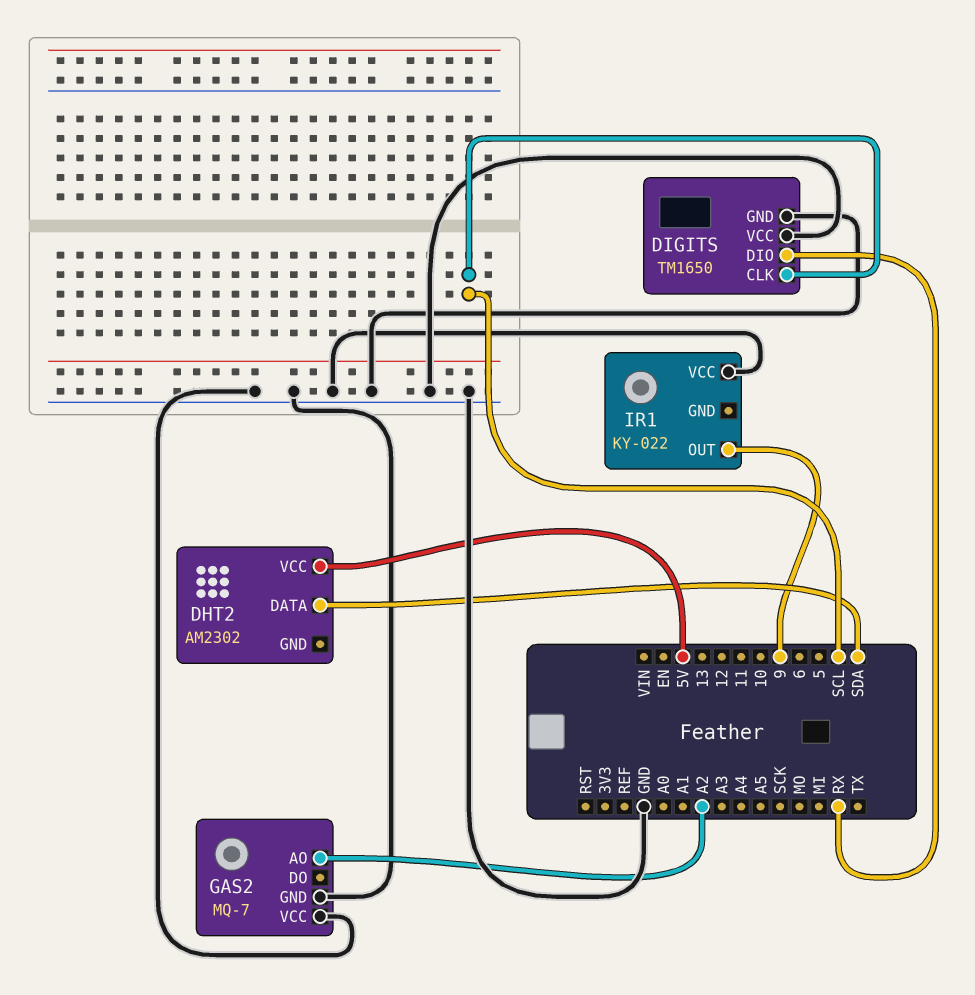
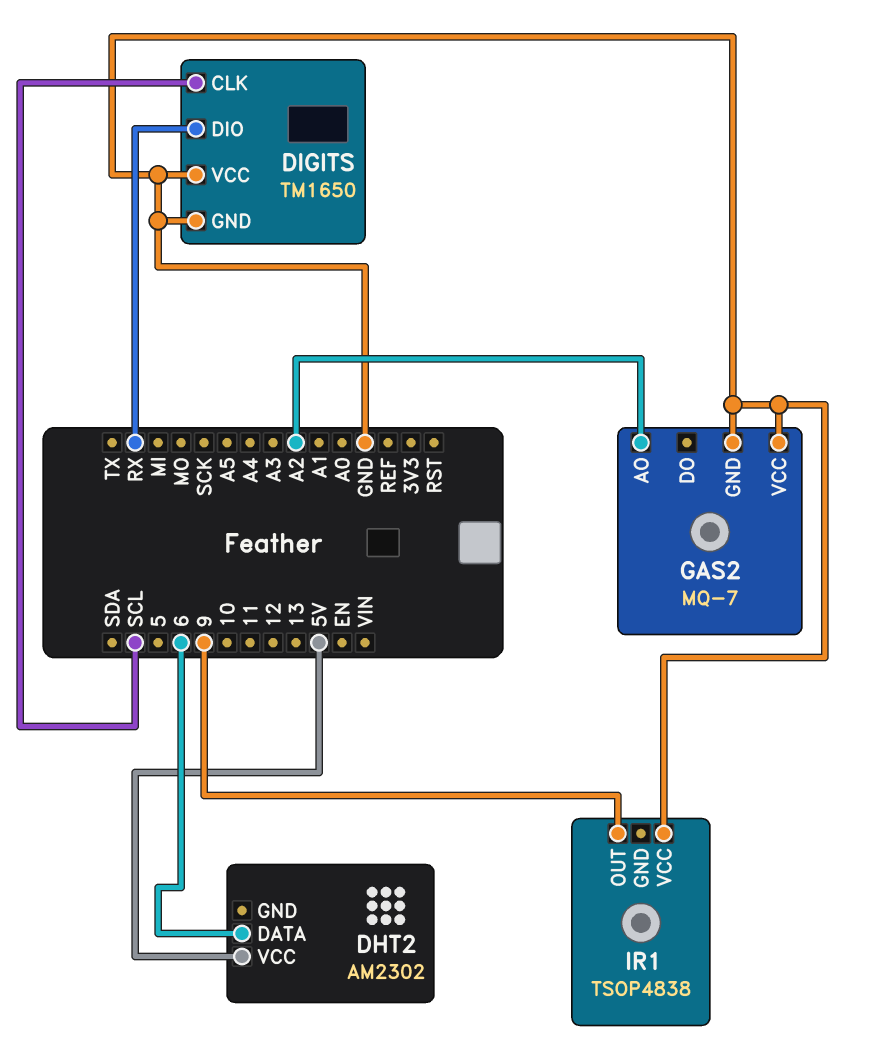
DHT2 pin DATA: SDA -> 6
IR1: KY-022 -> TSOP4838

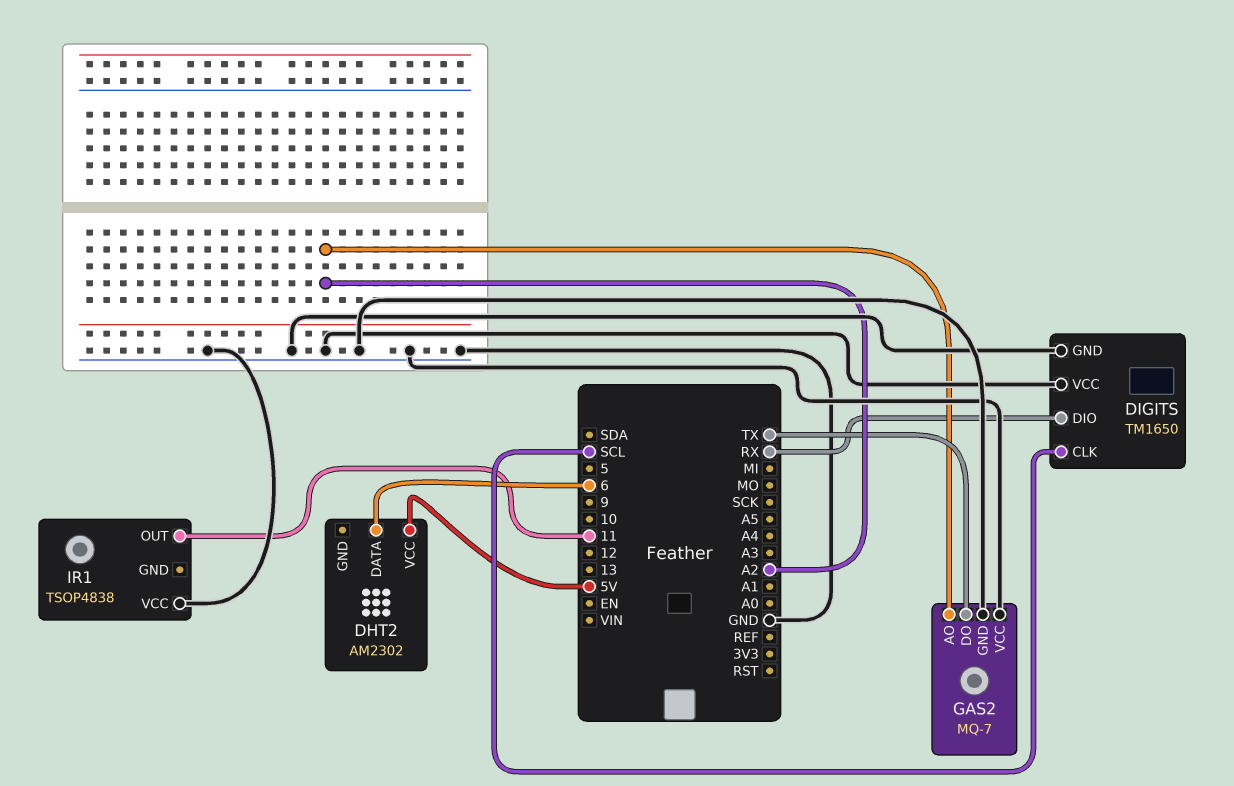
GAS2 pin DO: none -> TX
IR1 pin OUT: 9 -> 11

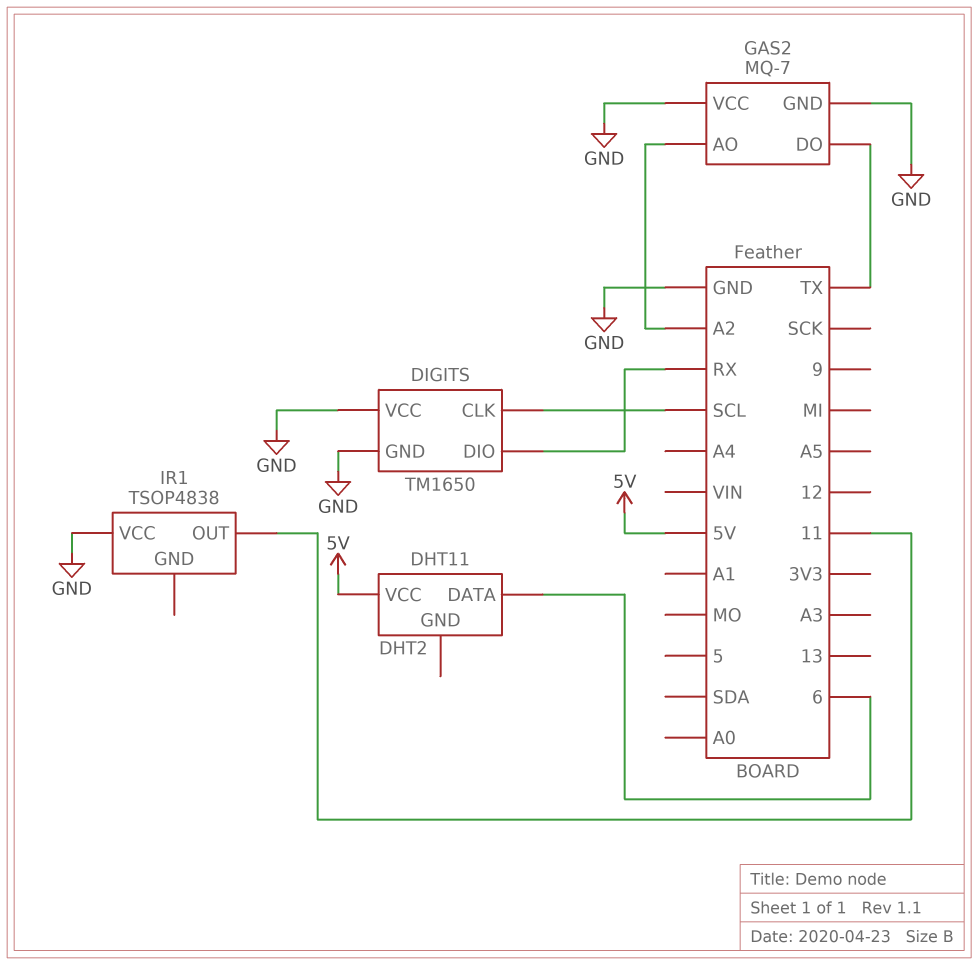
DHT2: AM2302 -> DHT11

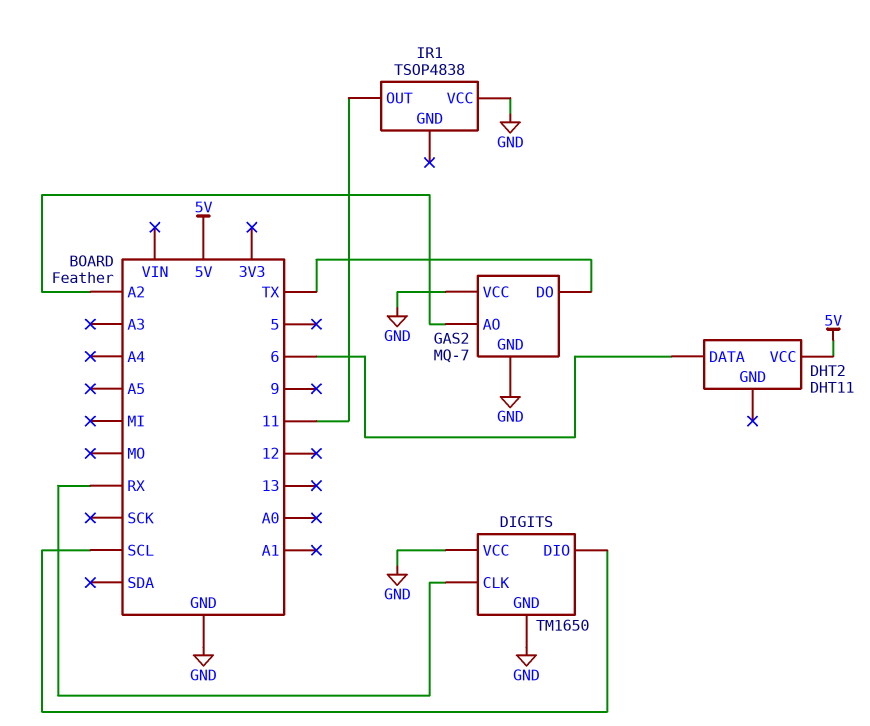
DIGITS pin CLK: SCL -> RX
DIGITS pin DIO: RX -> SCL

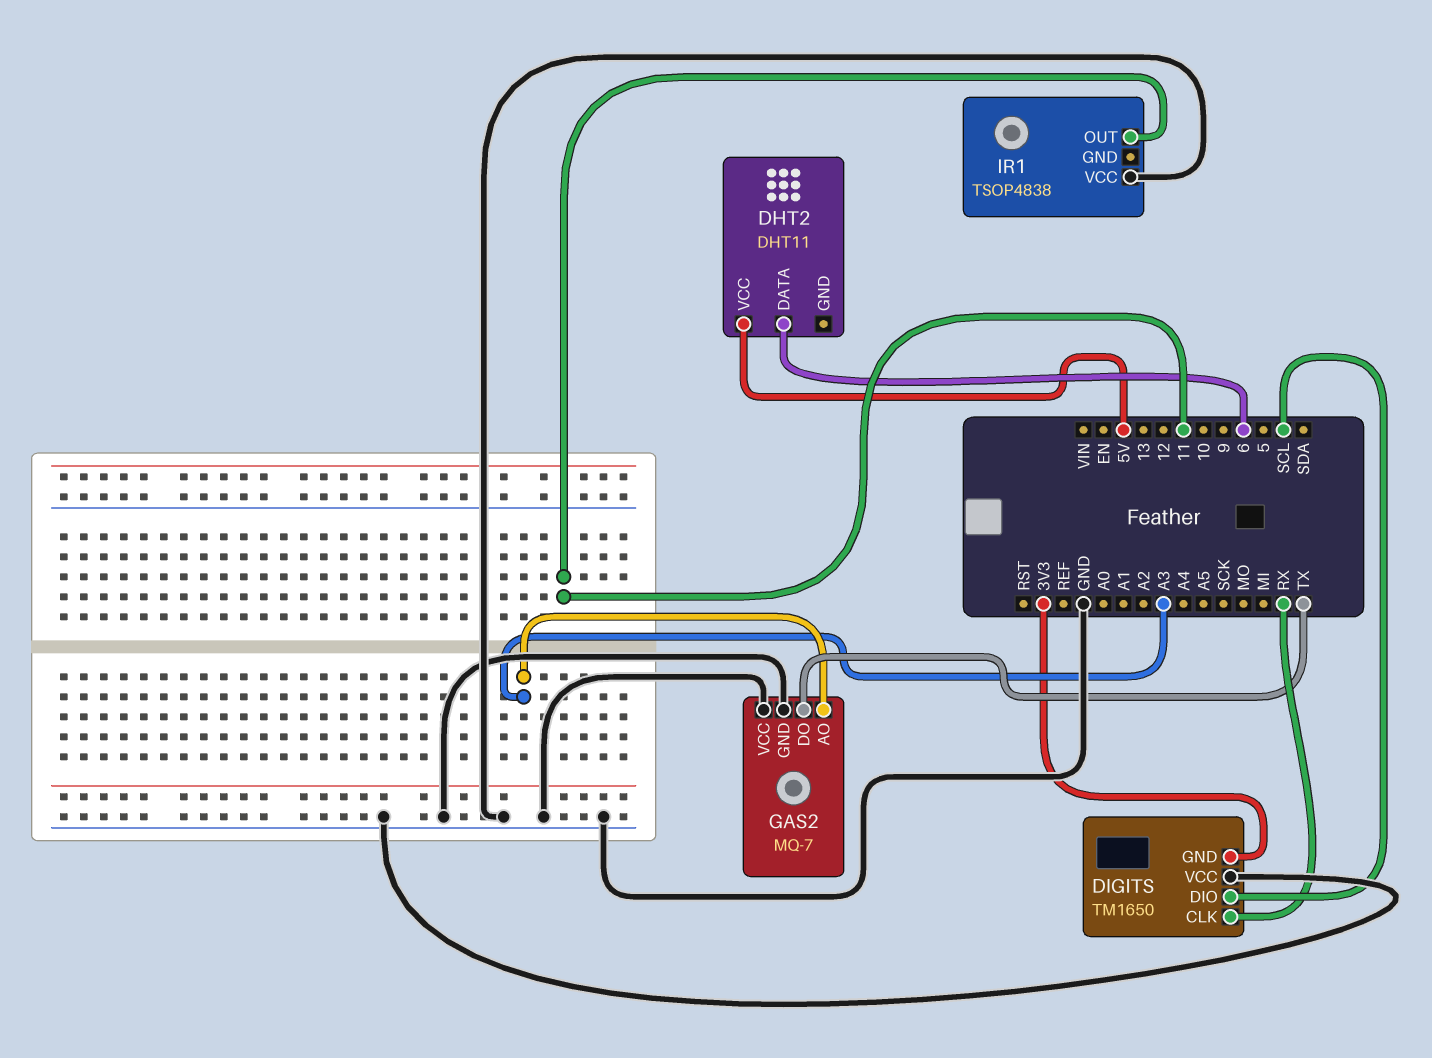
DIGITS pin GND: GND -> 3V3
GAS2 pin AO: A2 -> A3

